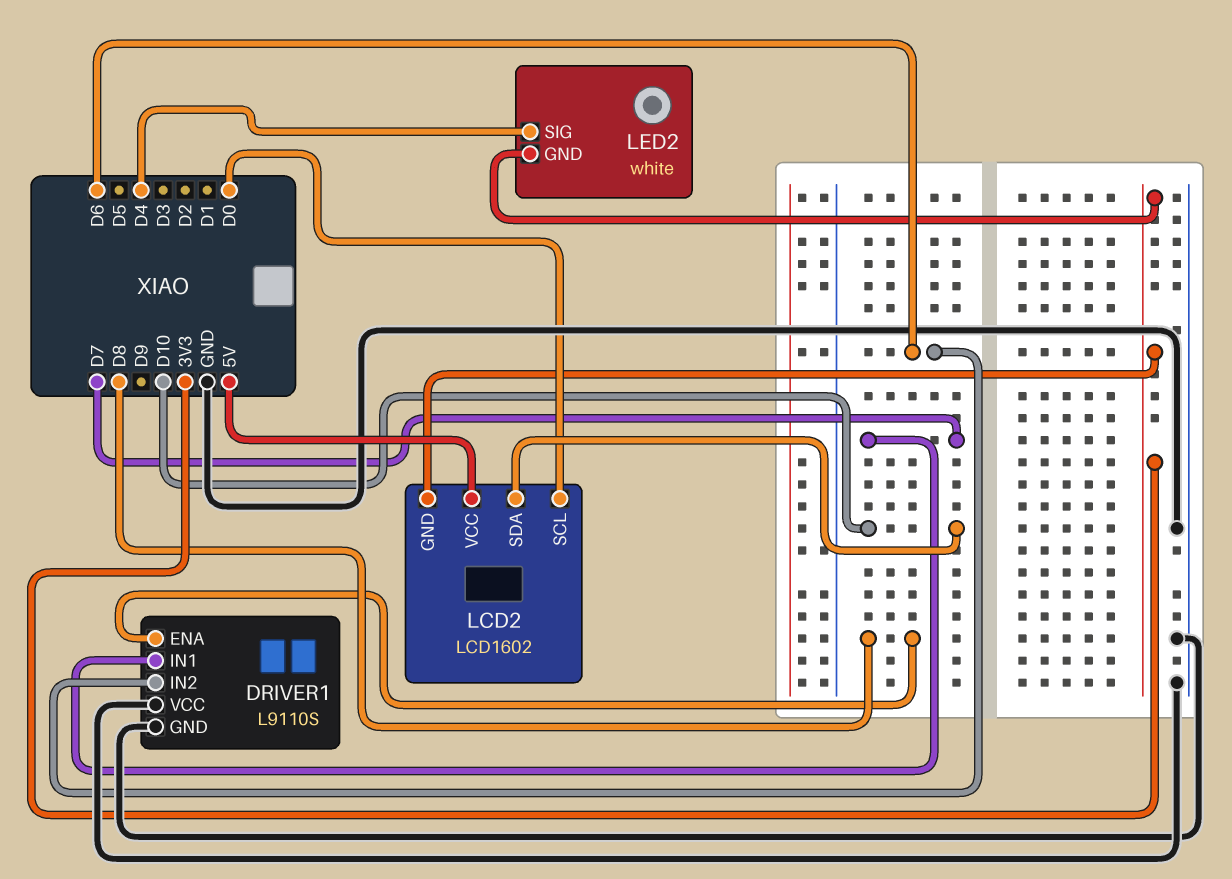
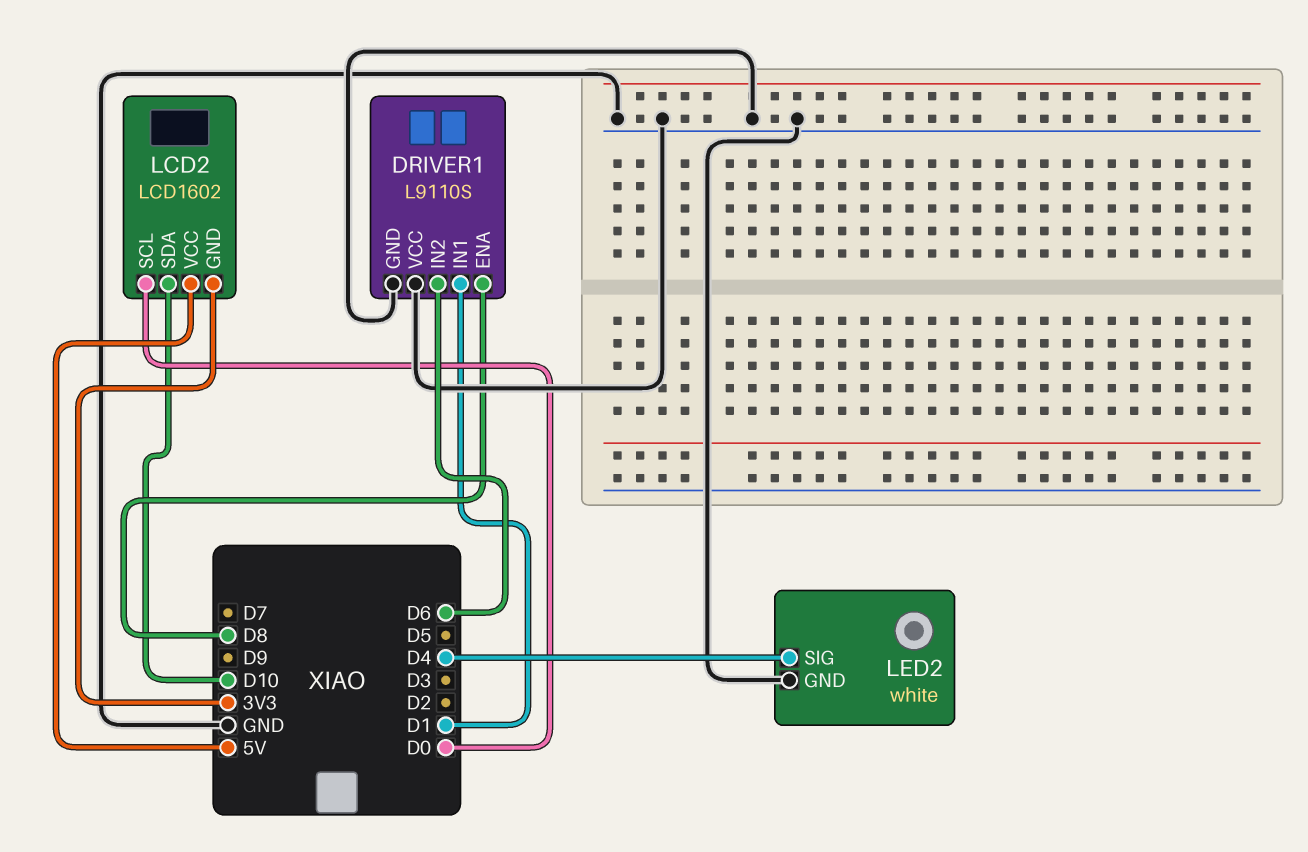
DRIVER1 pin IN1: D7 -> D1
LED2 pin GND: 3V3 -> GND

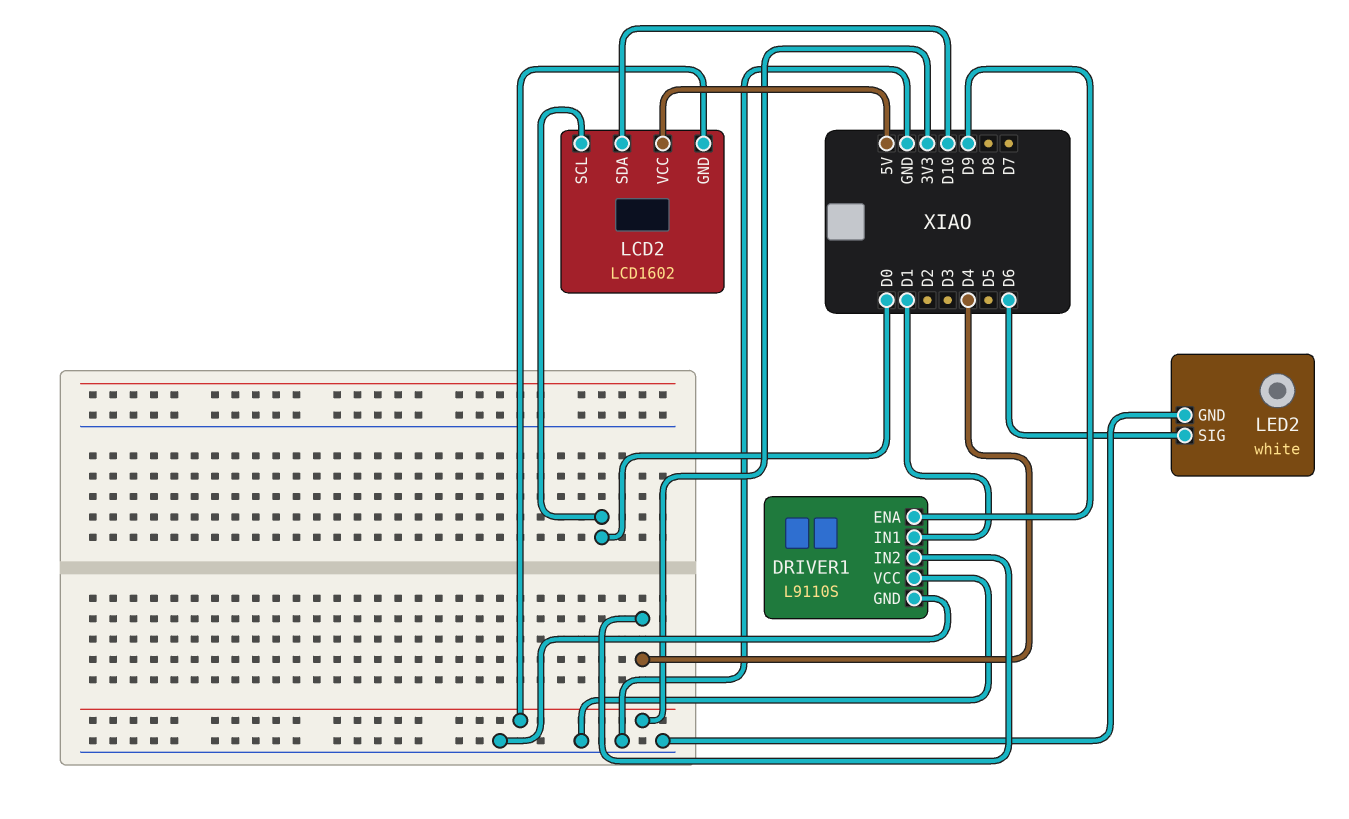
DRIVER1 pin ENA: D8 -> D9
DRIVER1 pin IN2: D6 -> D4
LED2 pin SIG: D4 -> D6

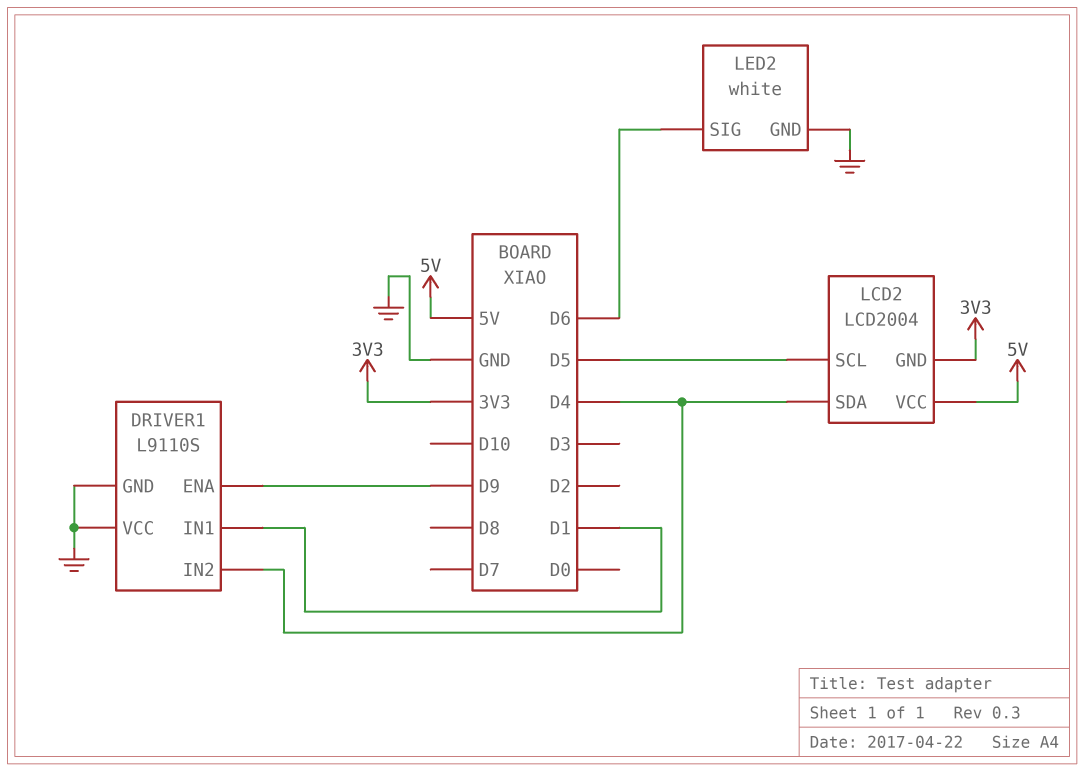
LCD2: LCD1602 -> LCD2004
LCD2 pin SCL: D0 -> D5
LCD2 pin SDA: D10 -> D4

